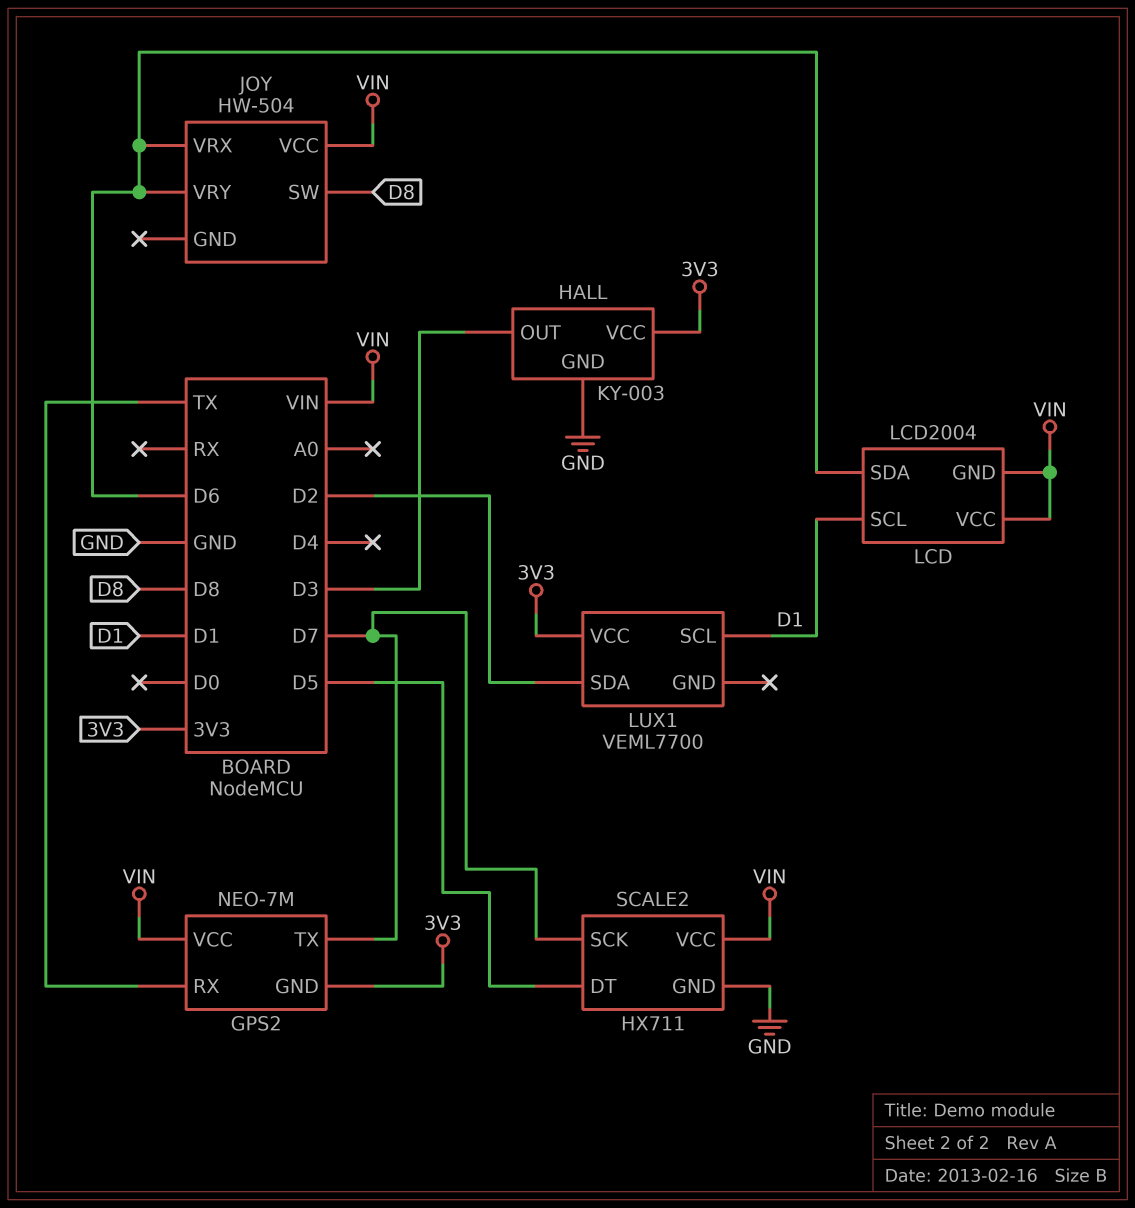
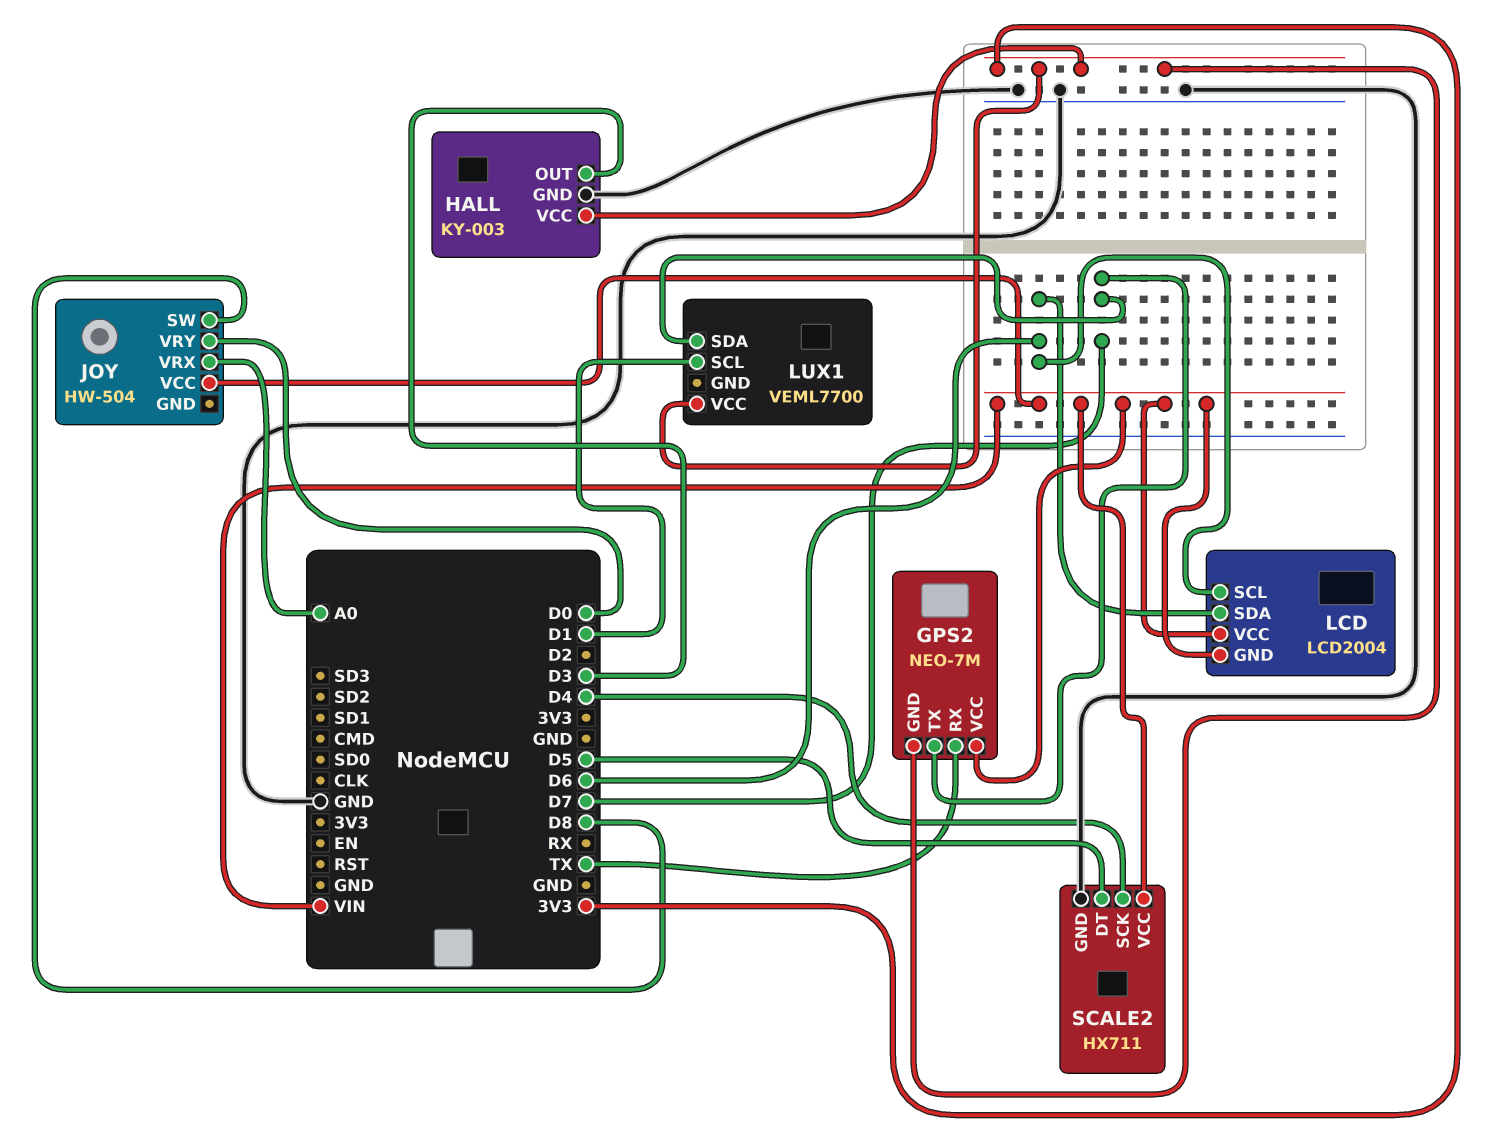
JOY pin VRX: D6 -> A0
JOY pin VRY: D6 -> D0
LCD pin SCL: D1 -> D6
LUX1 pin SDA: D2 -> D7
SCALE2 pin SCK: D7 -> D4

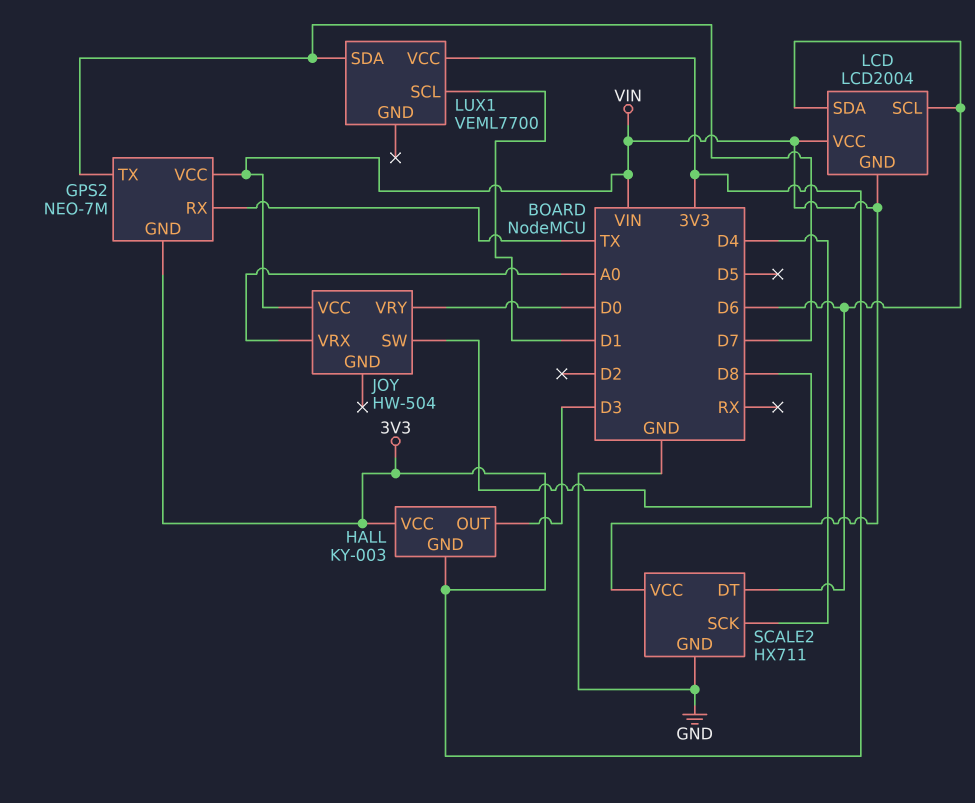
HALL pin GND: GND -> 3V3
SCALE2 pin DT: D5 -> D6

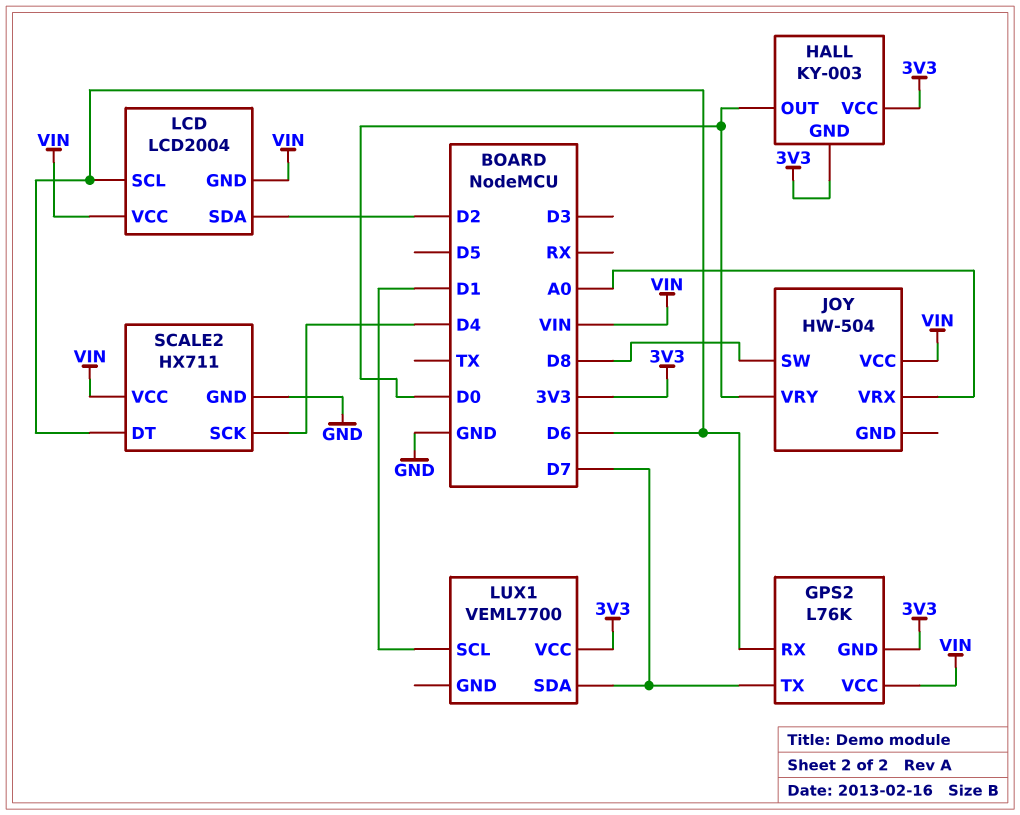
GPS2: NEO-7M -> L76K
GPS2 pin RX: TX -> D6
HALL pin OUT: D3 -> D0
LCD pin SDA: D6 -> D2

